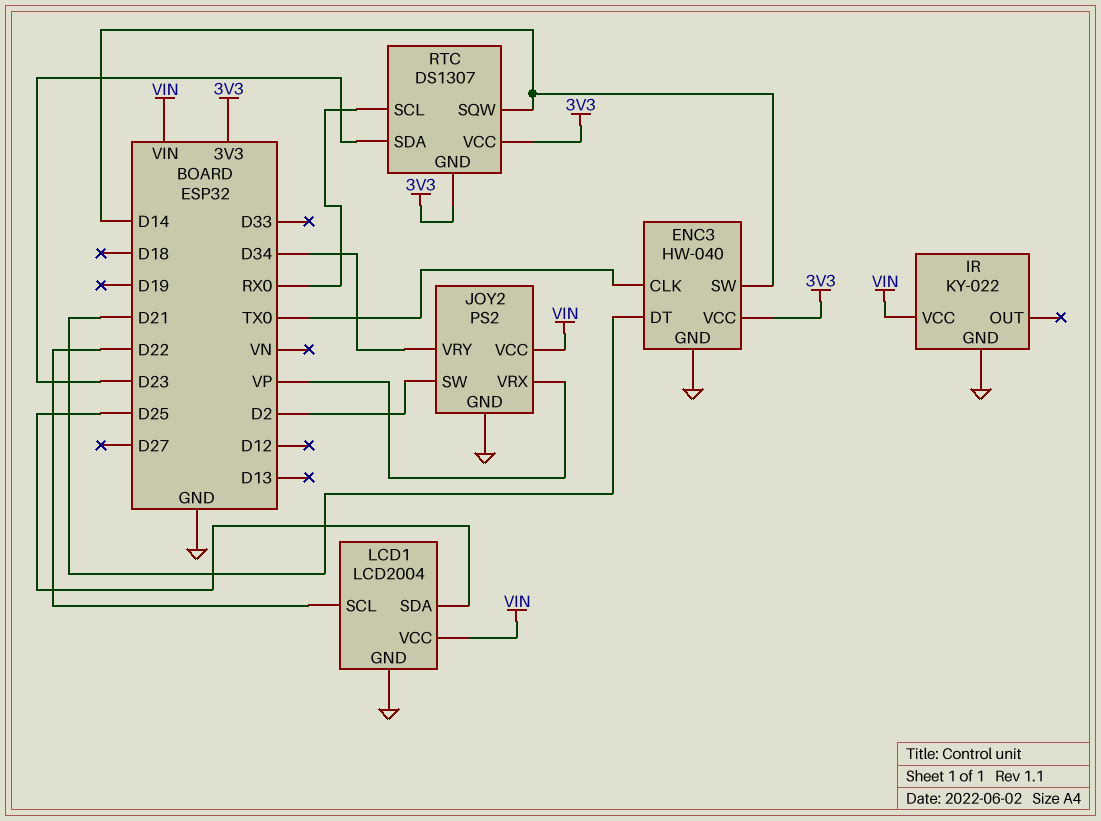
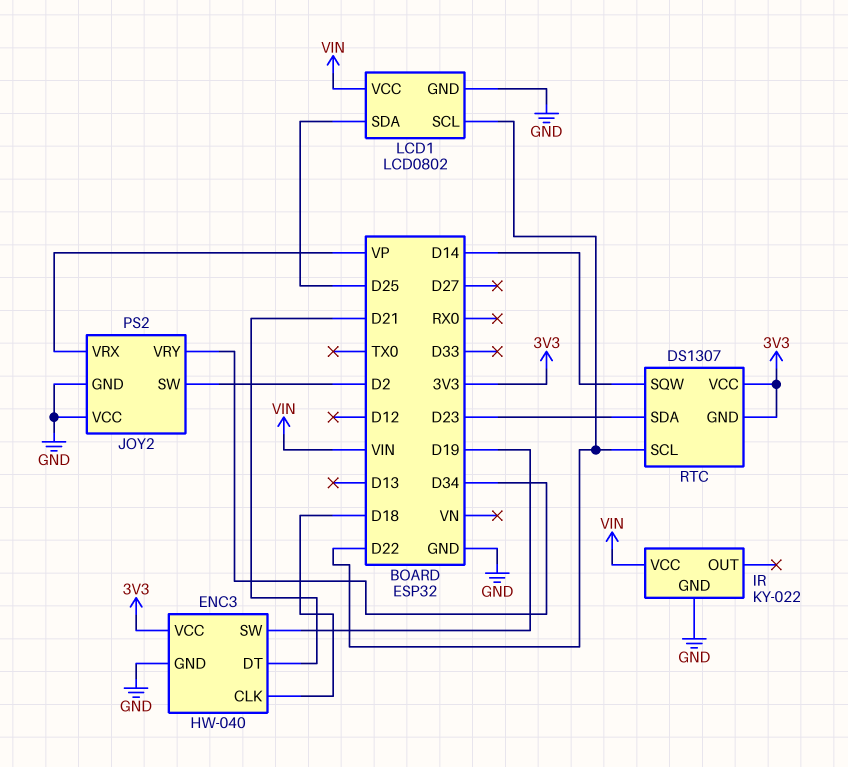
ENC3 pin CLK: TX0 -> D18
ENC3 pin SW: D14 -> D19
JOY2 pin VCC: VIN -> GND
LCD1: LCD2004 -> LCD0802
RTC pin SCL: RX0 -> D22

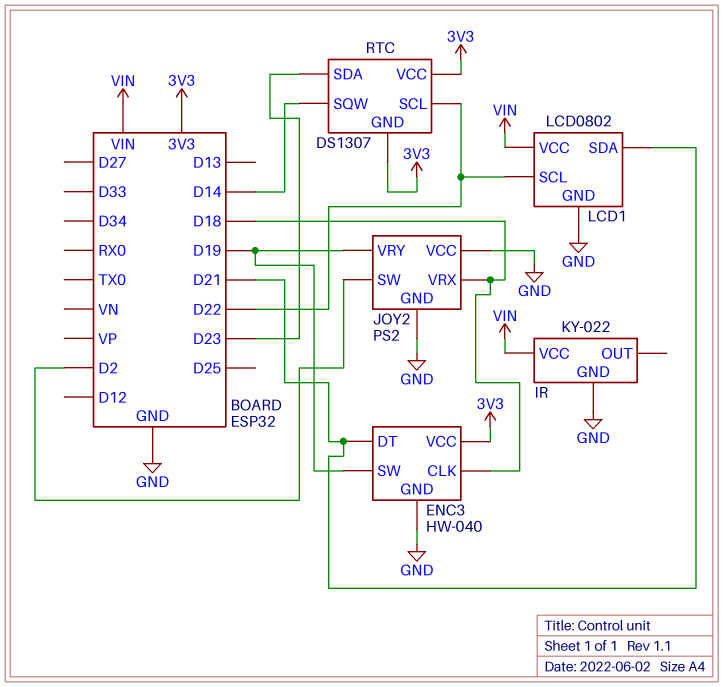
JOY2 pin VRX: VP -> D18
JOY2 pin VRY: D34 -> D19
LCD1 pin SDA: D25 -> D21

